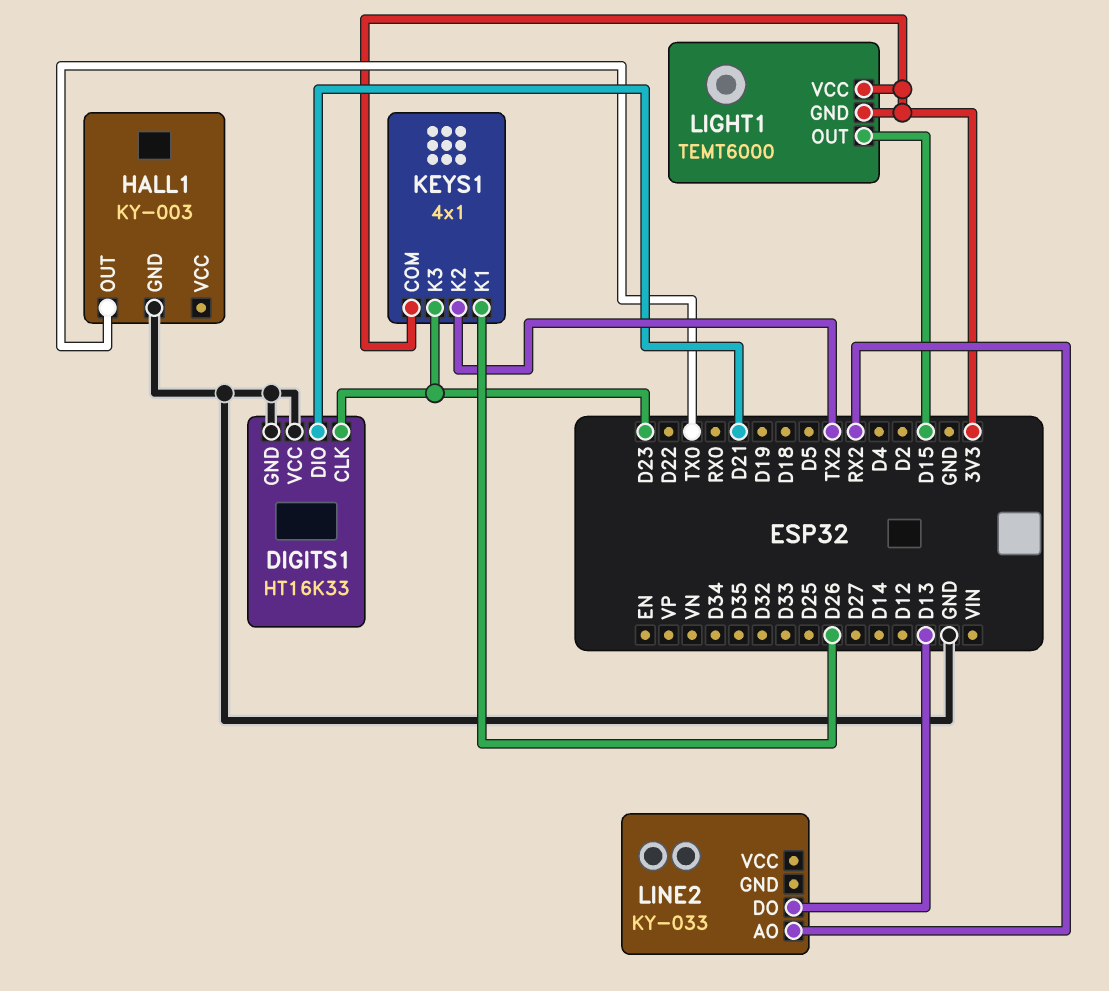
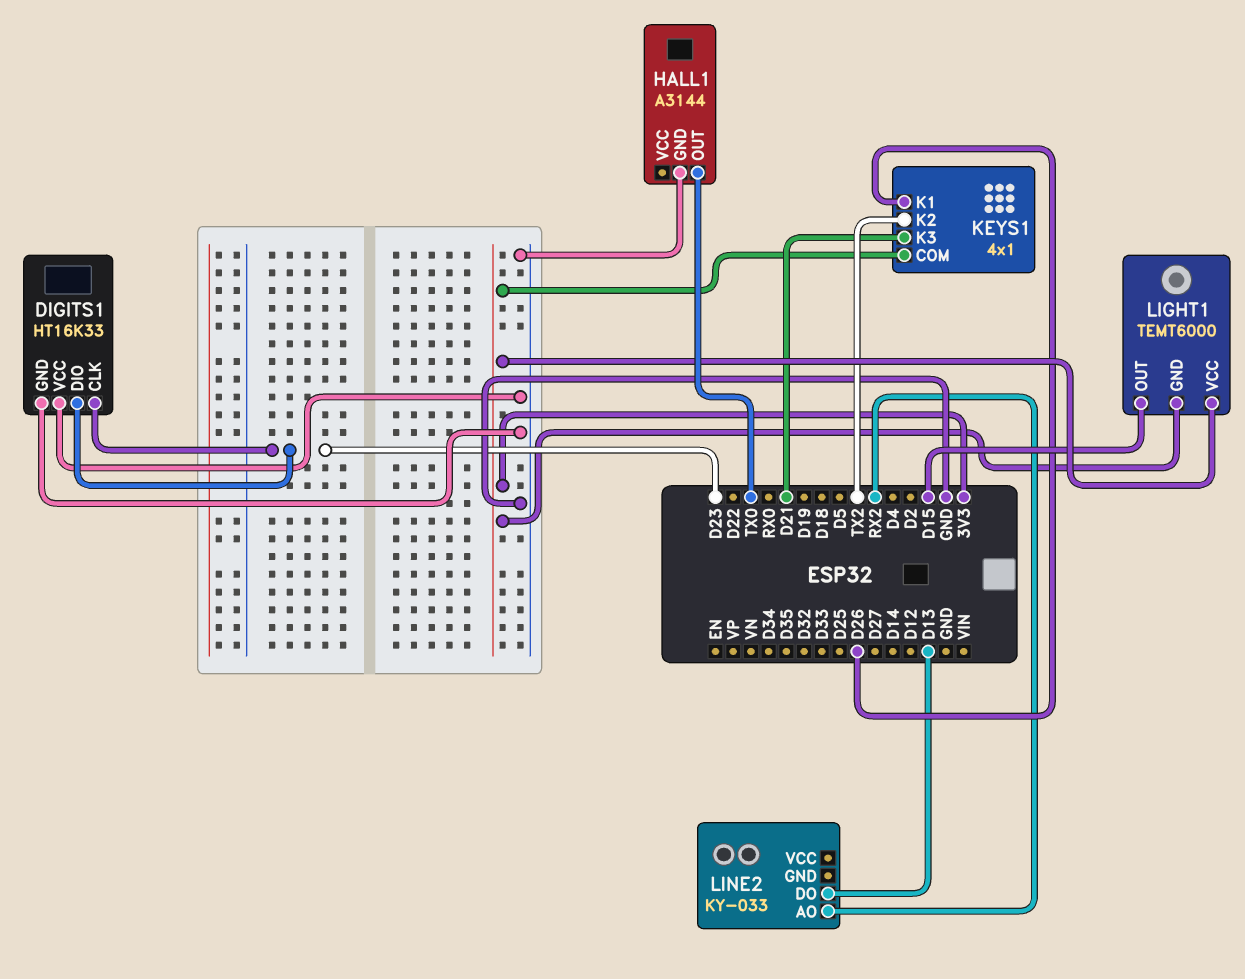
DIGITS1 pin DIO: D21 -> D23
HALL1: KY-003 -> A3144
KEYS1 pin K3: D23 -> D21

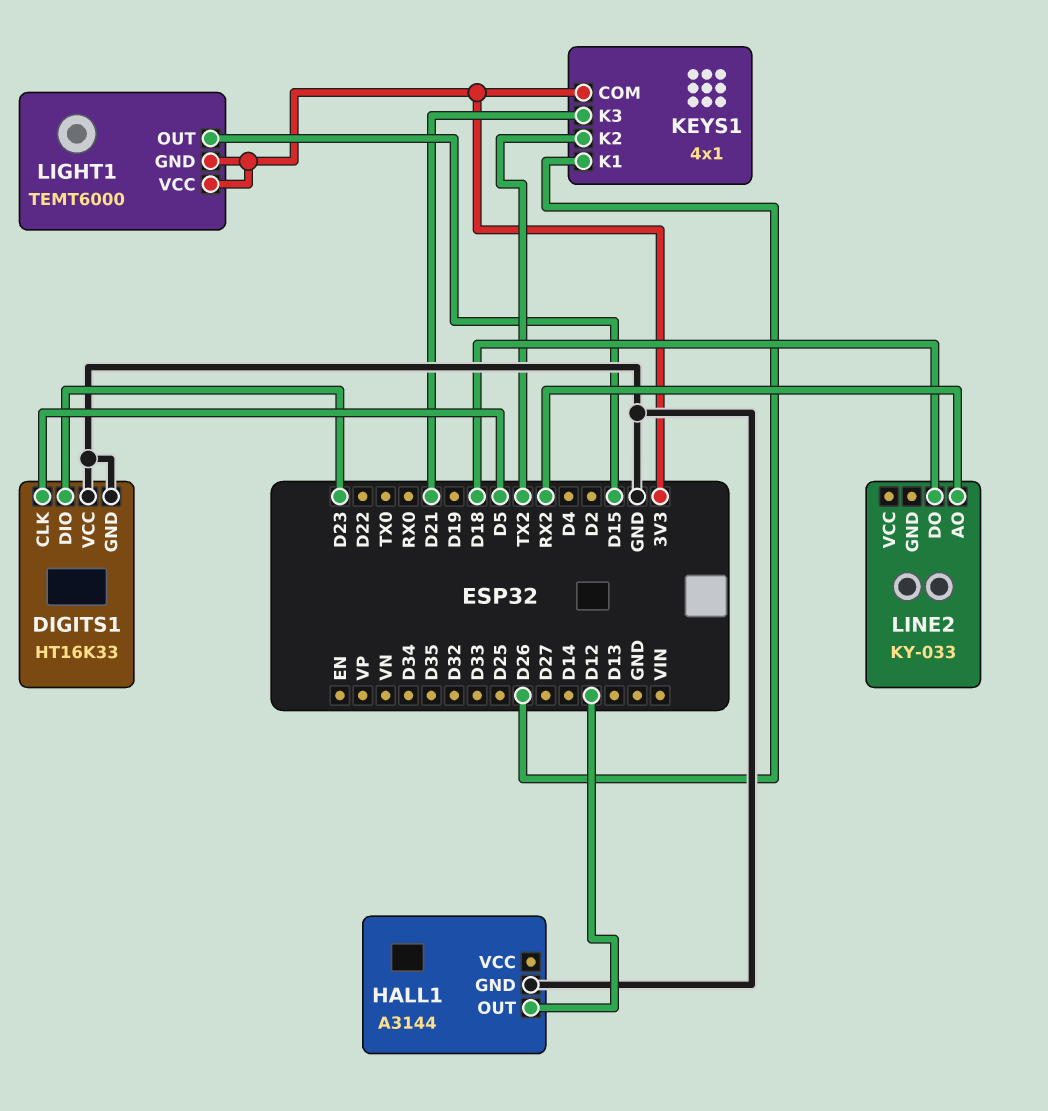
DIGITS1 pin CLK: D23 -> D5
HALL1 pin OUT: TX0 -> D12
LINE2 pin DO: D13 -> D18

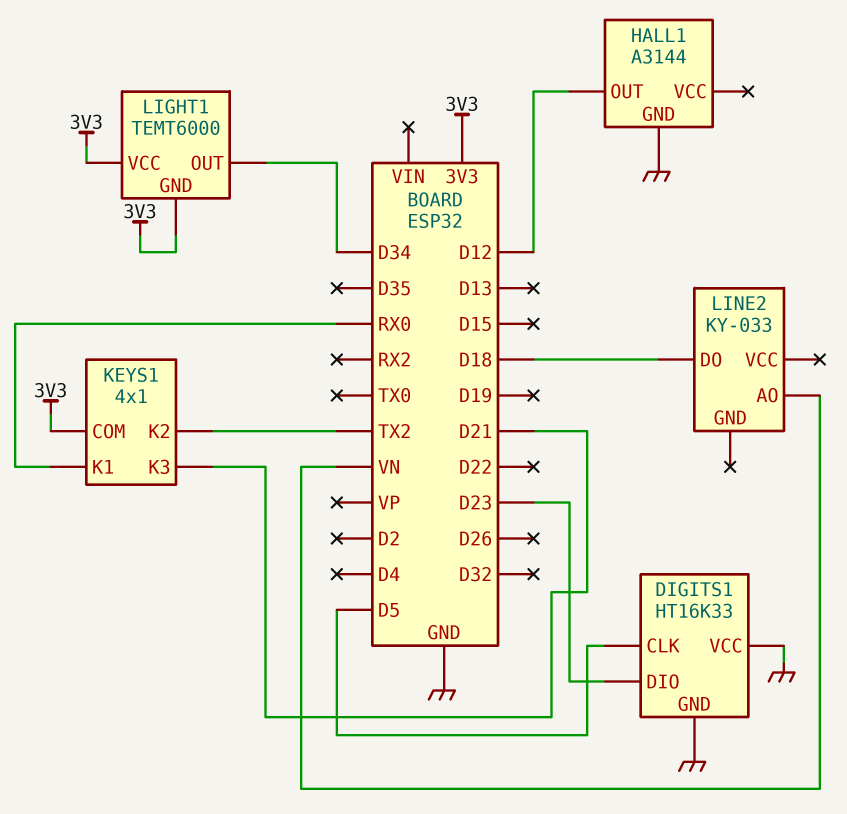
KEYS1 pin K1: D26 -> RX0
LIGHT1 pin OUT: D15 -> D34
LINE2 pin AO: RX2 -> VN

